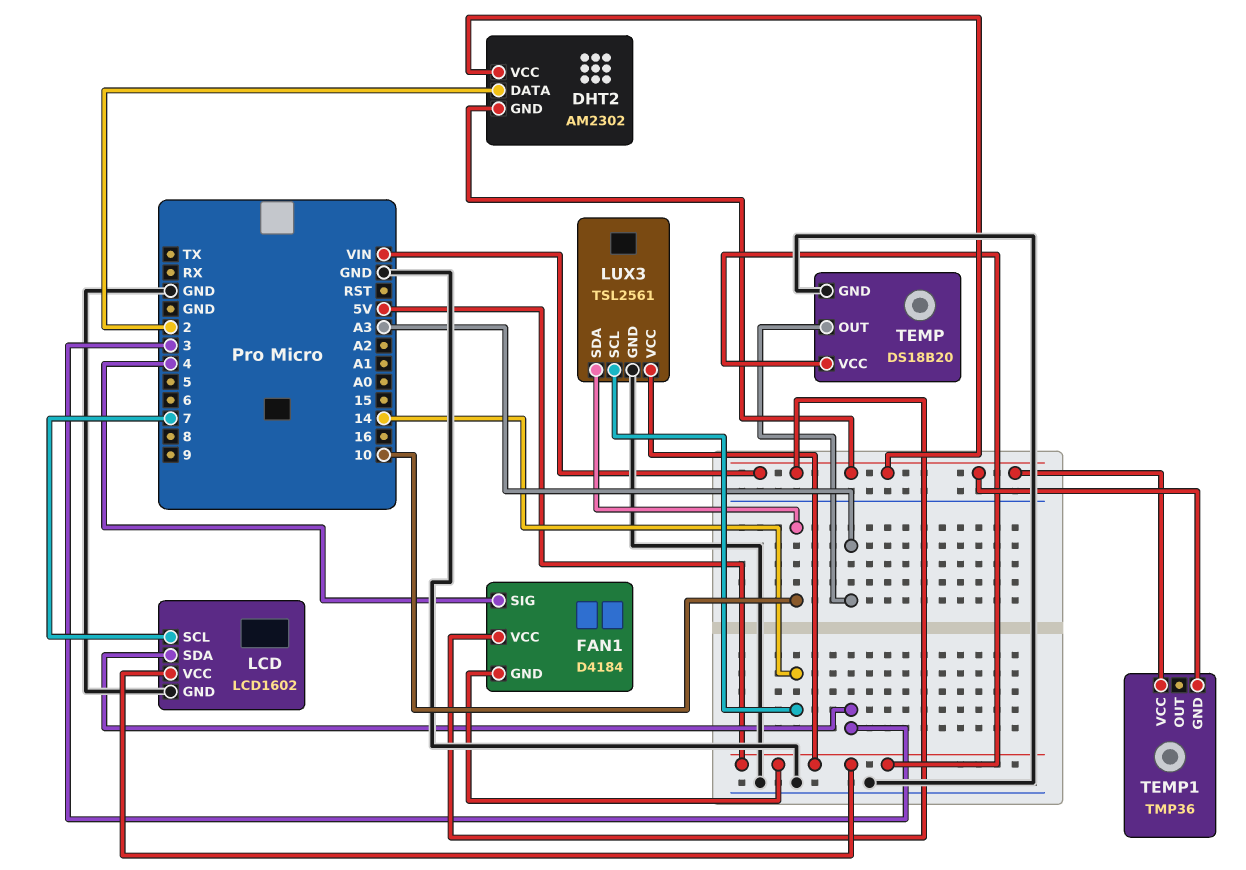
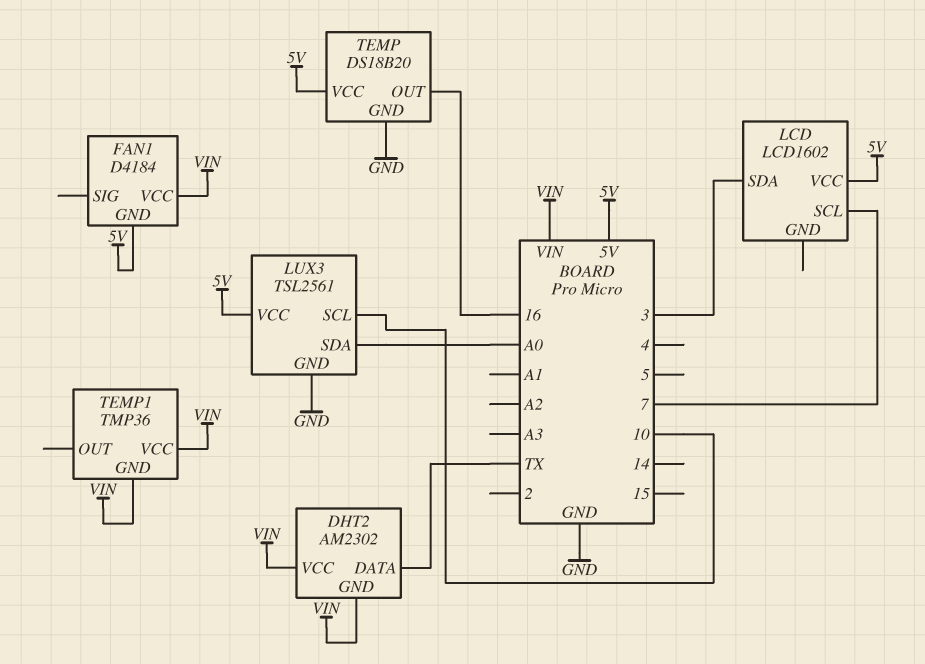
DHT2 pin DATA: 2 -> TX
FAN1 pin SIG: 4 -> none
LCD pin GND: GND -> none
LUX3 pin SCL: 14 -> 10
LUX3 pin SDA: 10 -> A0
TEMP pin OUT: A3 -> 16

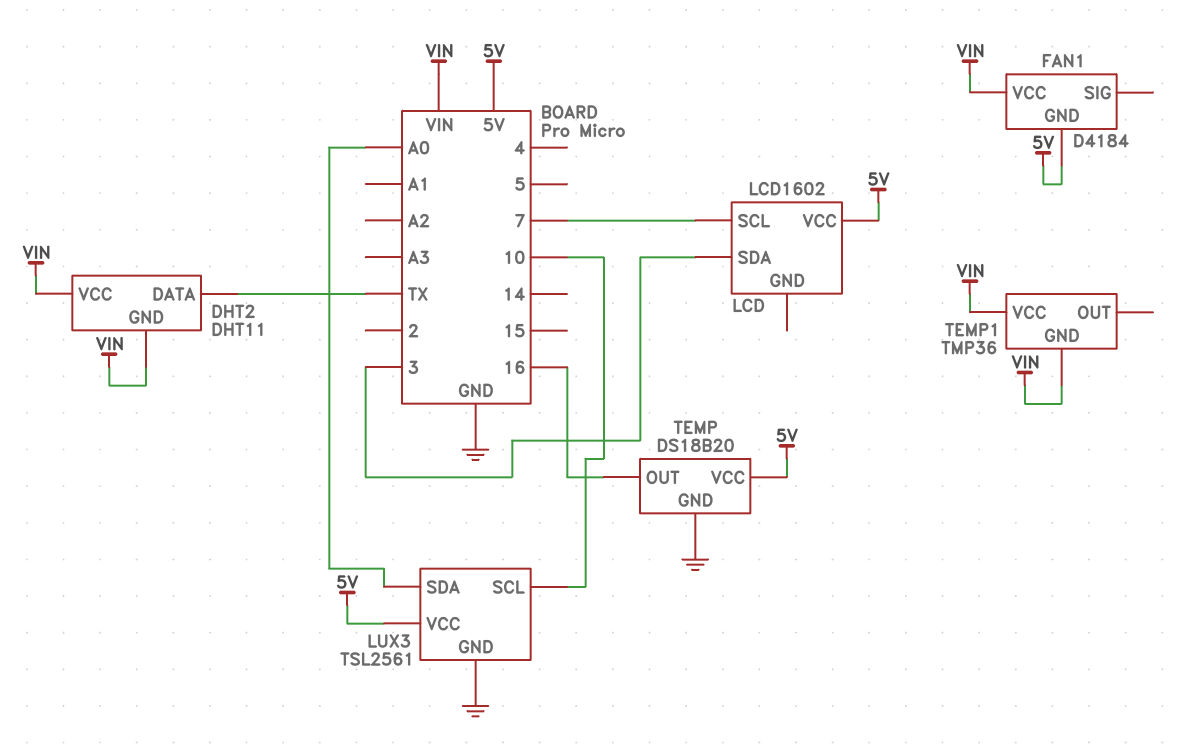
DHT2: AM2302 -> DHT11

